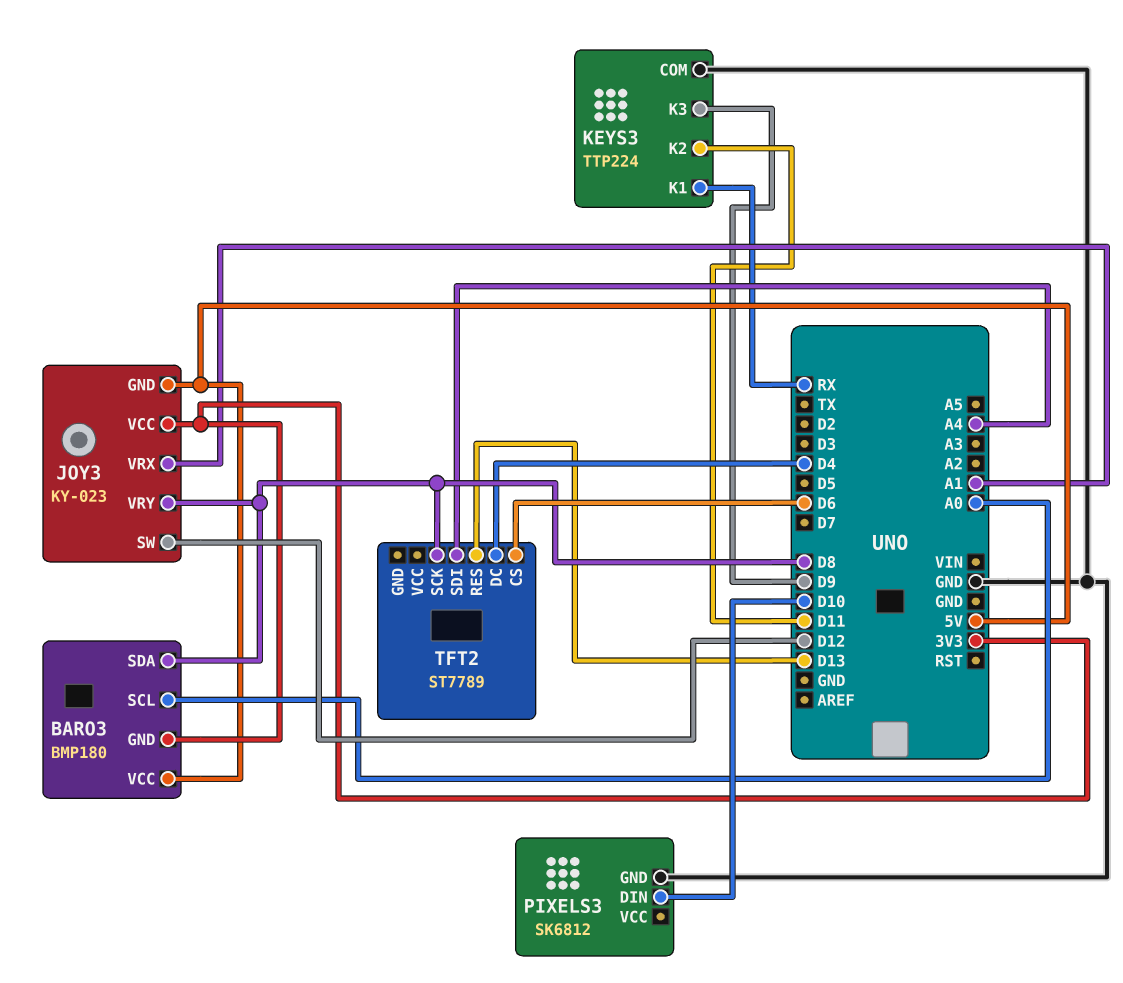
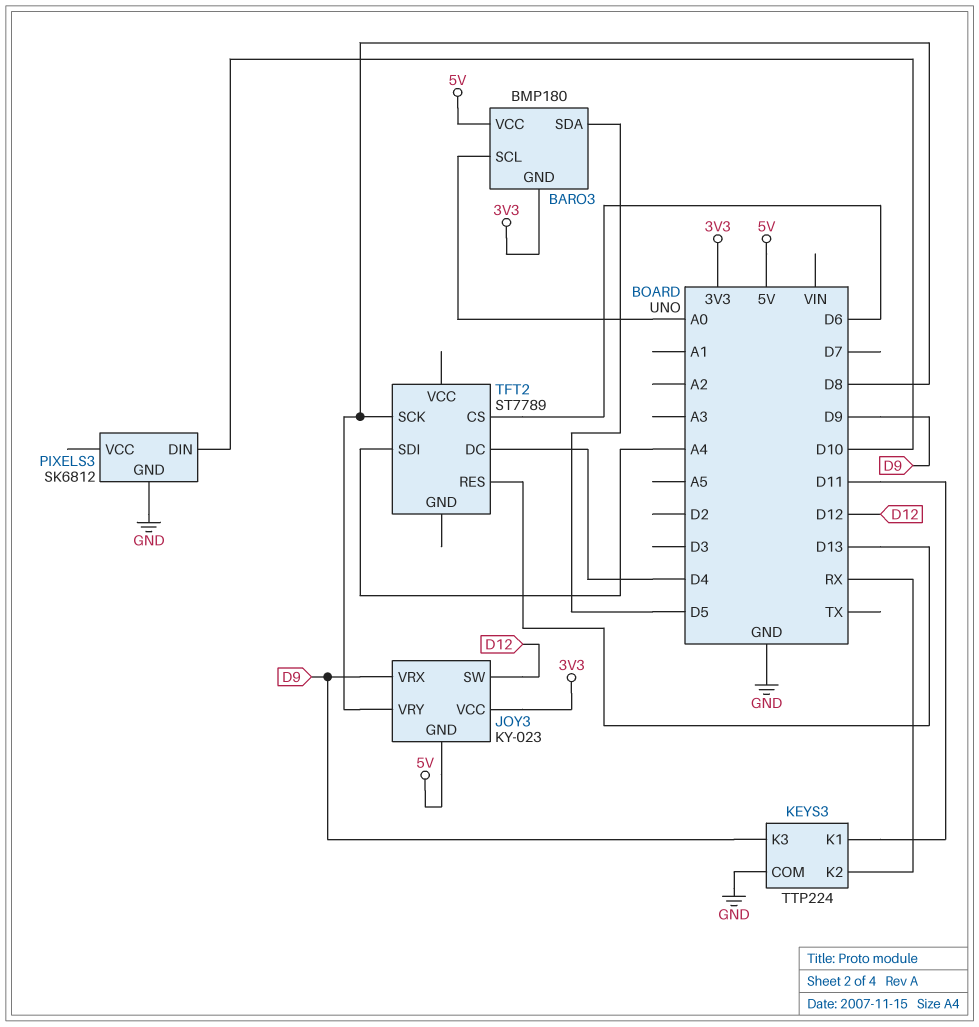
BARO3 pin SDA: D8 -> D5
JOY3 pin VRX: A1 -> D9
KEYS3 pin K1: RX -> D11
KEYS3 pin K2: D11 -> RX

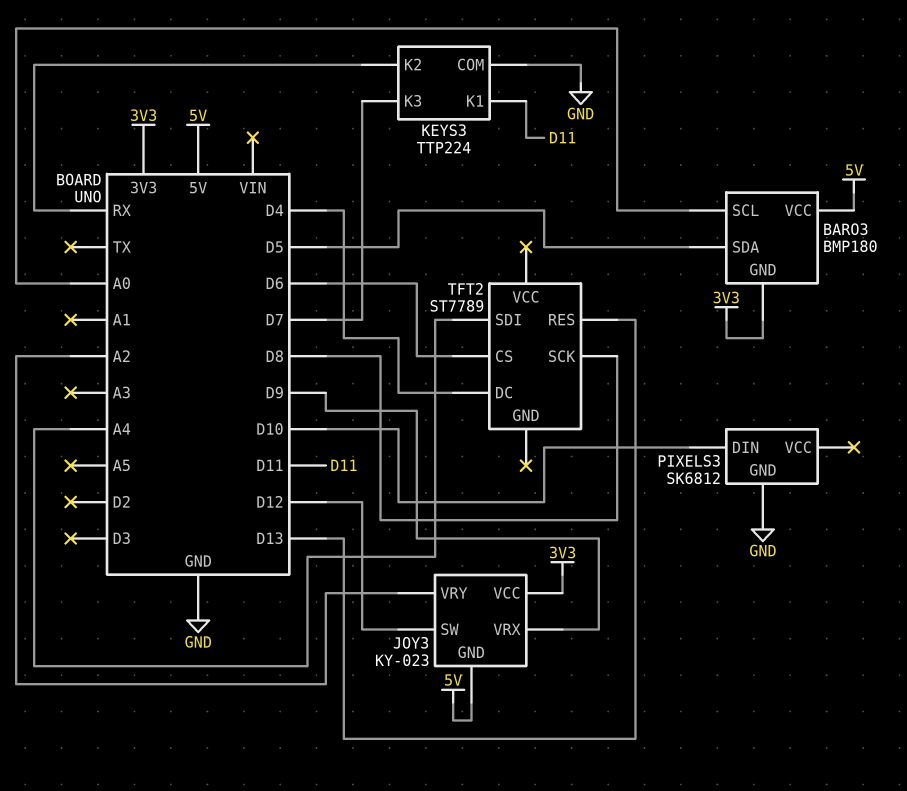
JOY3 pin VRY: D8 -> A2
KEYS3 pin K3: D9 -> D7

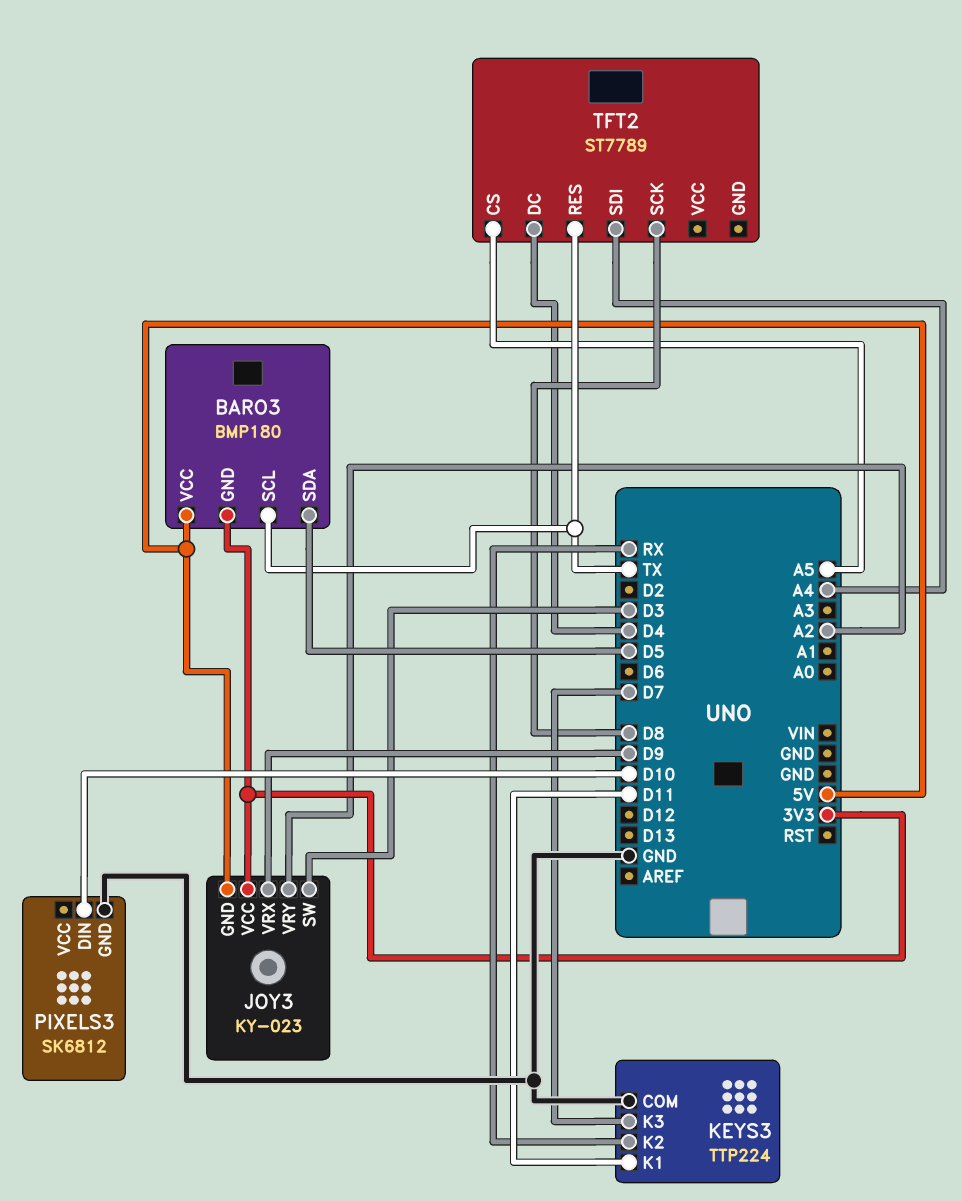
BARO3 pin SCL: A0 -> TX
JOY3 pin SW: D12 -> D3
TFT2 pin CS: D6 -> A5
TFT2 pin RES: D13 -> TX

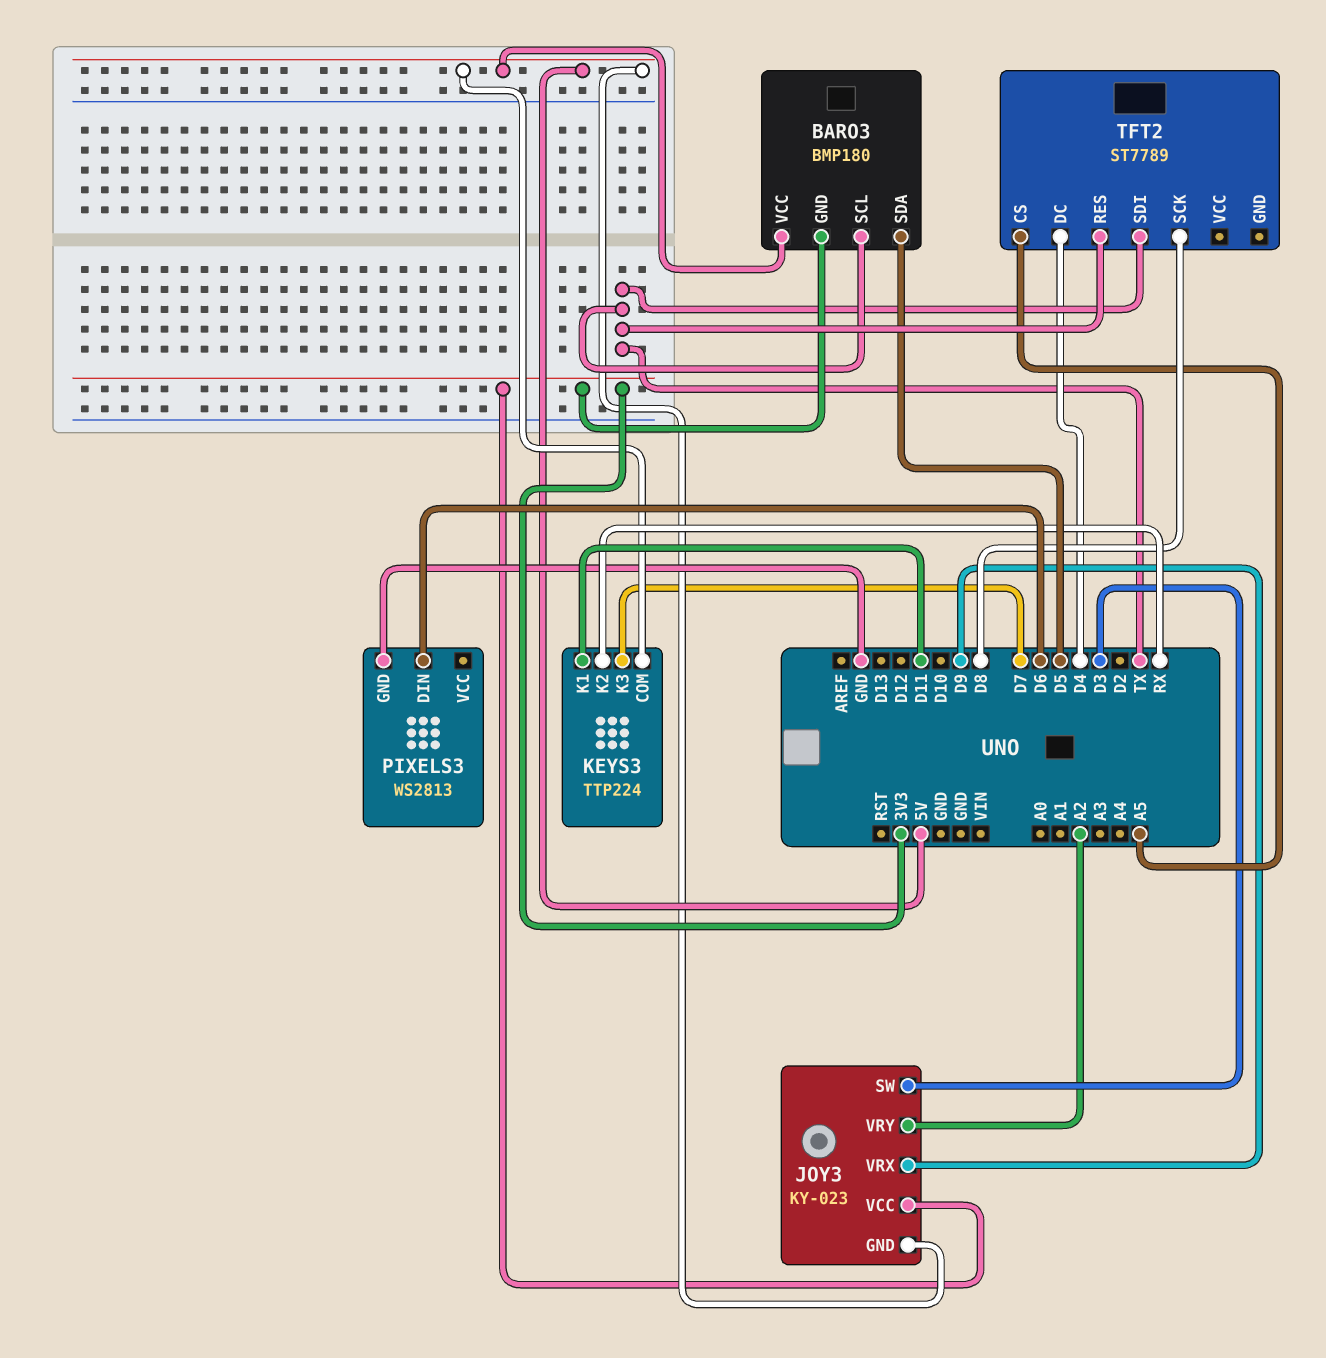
KEYS3 pin COM: GND -> 5V
PIXELS3: SK6812 -> WS2813
PIXELS3 pin DIN: D10 -> D6
TFT2 pin SDI: A4 -> TX

